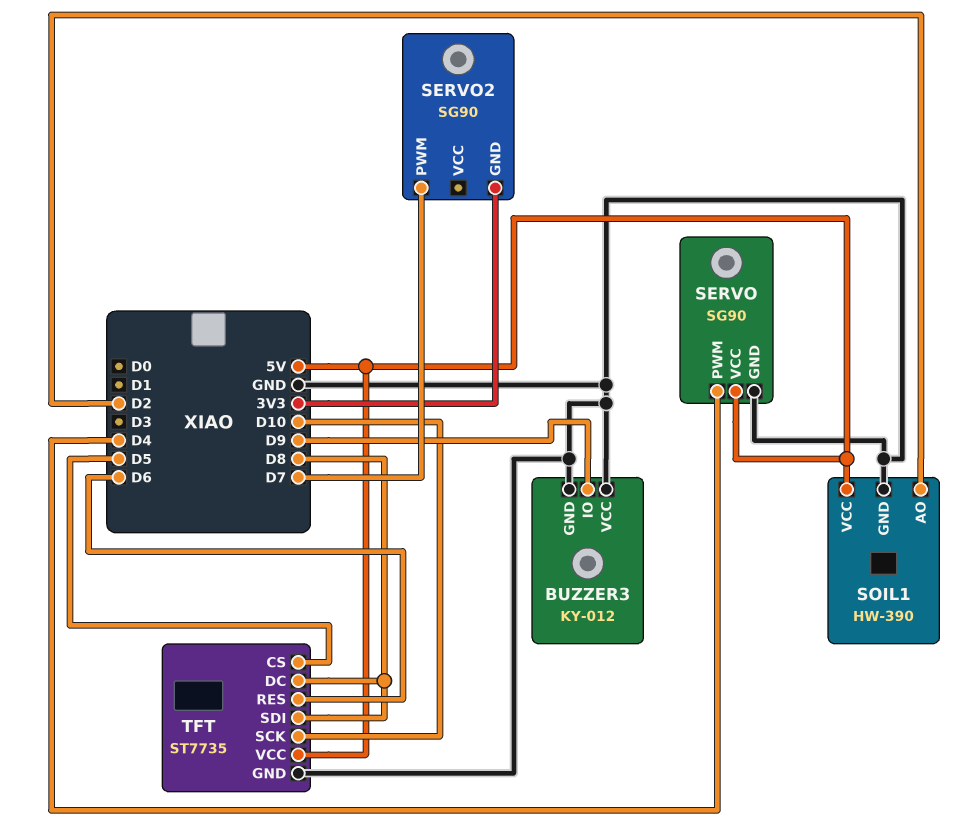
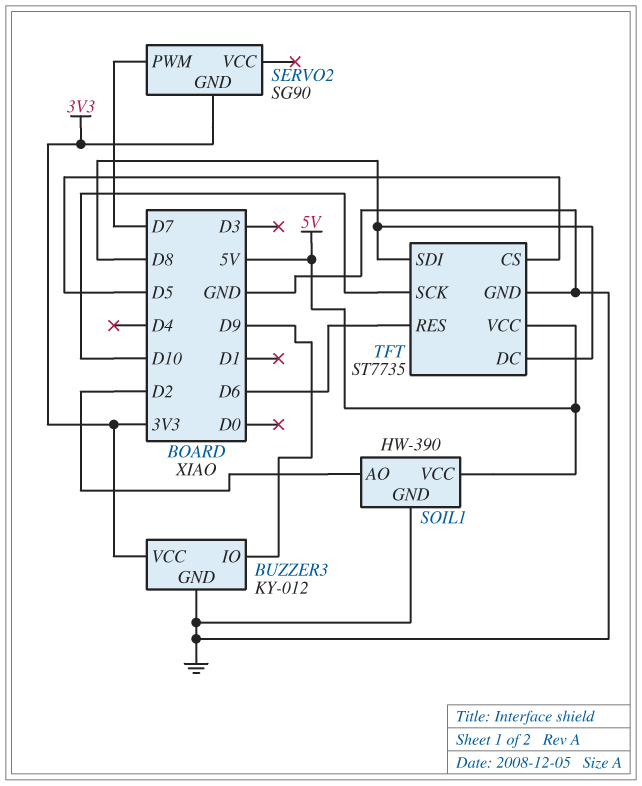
BUZZER3 pin VCC: GND -> 3V3
SERVO: SG90 -> none
SERVO pin GND: GND -> none
SERVO pin PWM: D4 -> none
SERVO pin VCC: 5V -> none

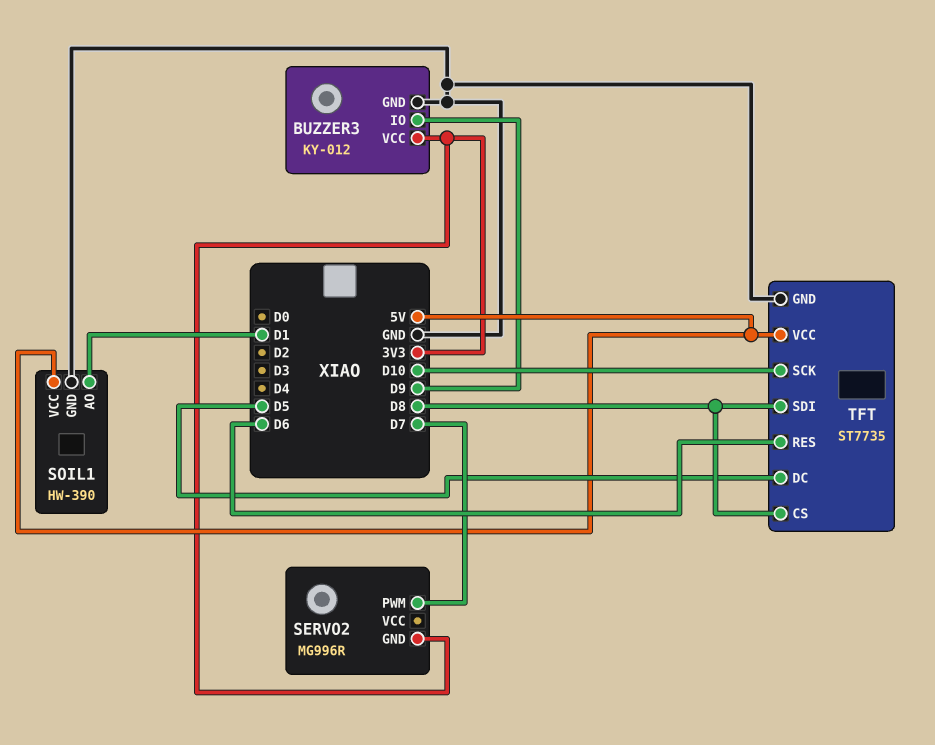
SERVO2: SG90 -> MG996R
SOIL1 pin AO: D2 -> D1
TFT pin CS: D5 -> D8
TFT pin DC: D8 -> D5

